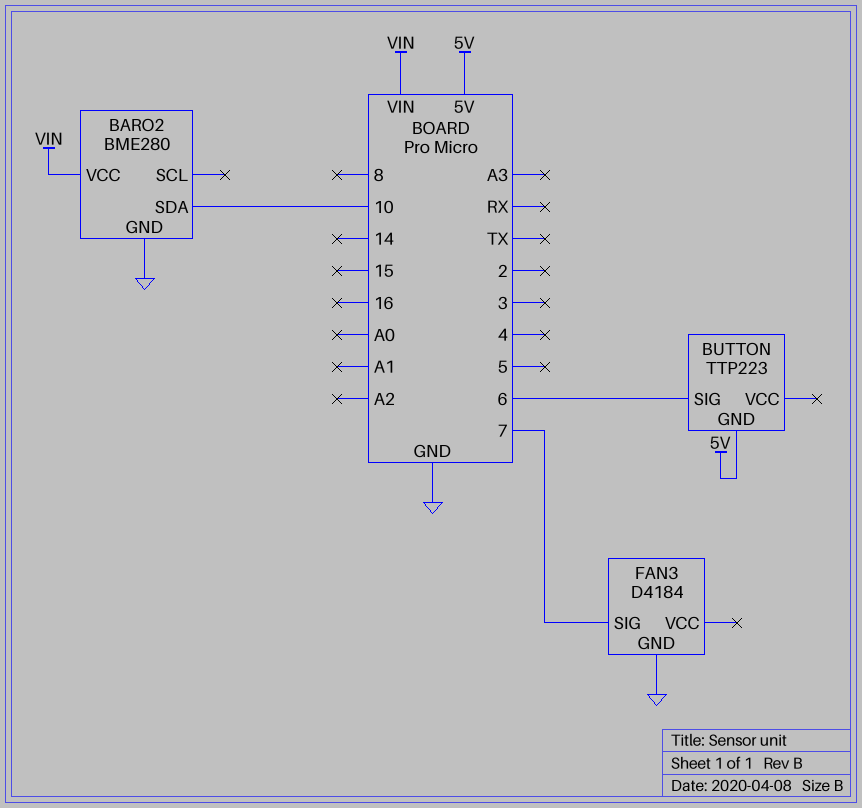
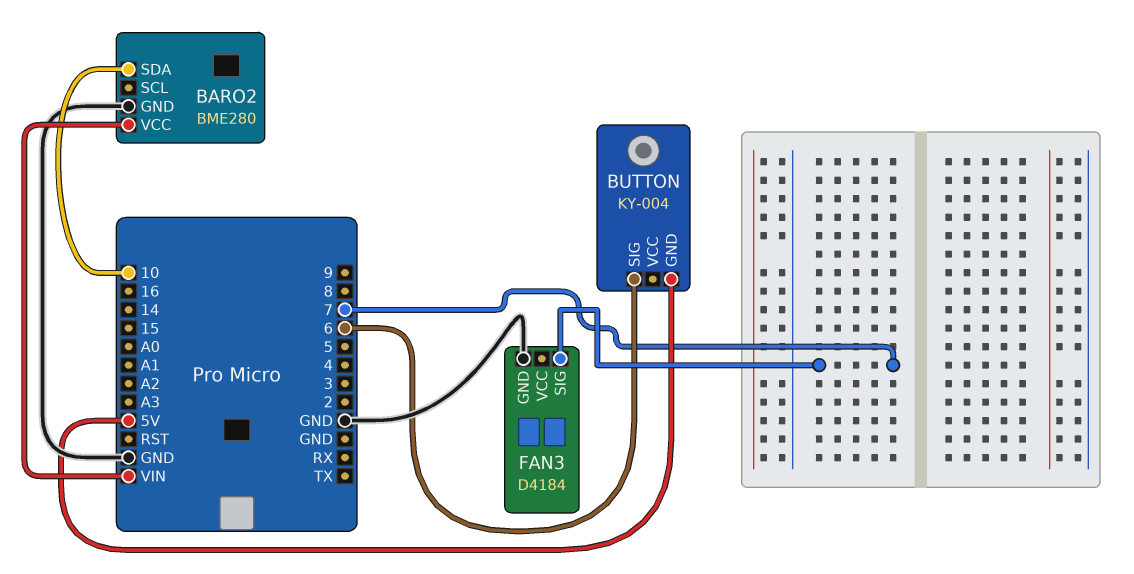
BUTTON: TTP223 -> KY-004

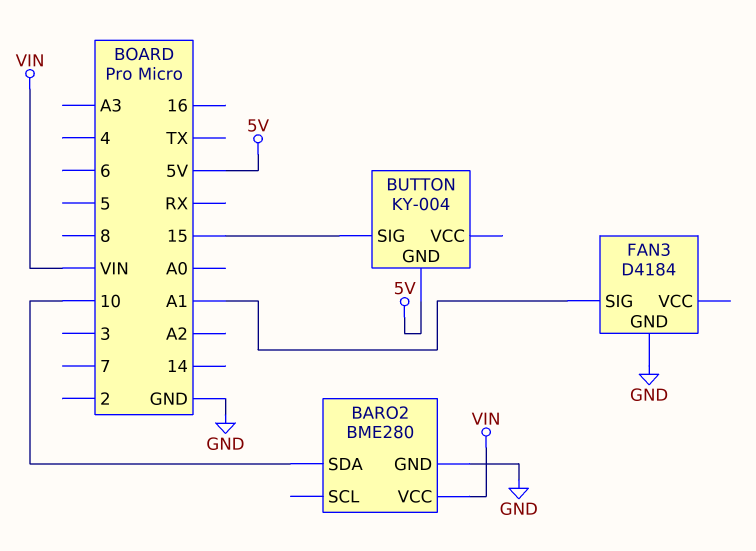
BUTTON pin SIG: 6 -> 15
FAN3 pin SIG: 7 -> A1

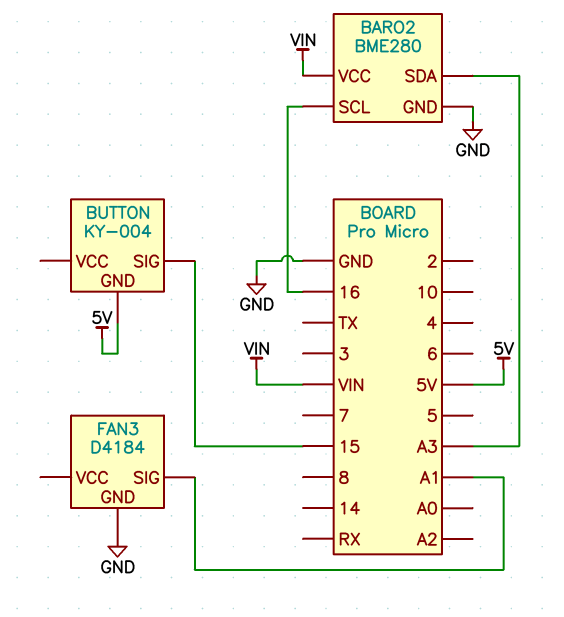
BARO2 pin SCL: none -> 16
BARO2 pin SDA: 10 -> A3

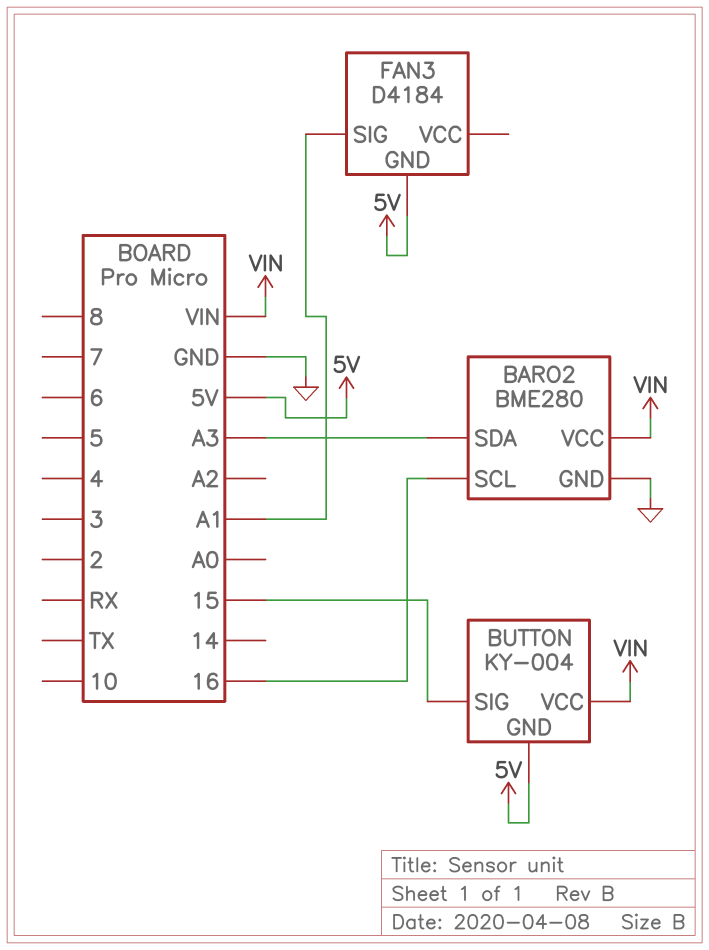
BUTTON pin VCC: none -> VIN
FAN3 pin GND: GND -> 5V

